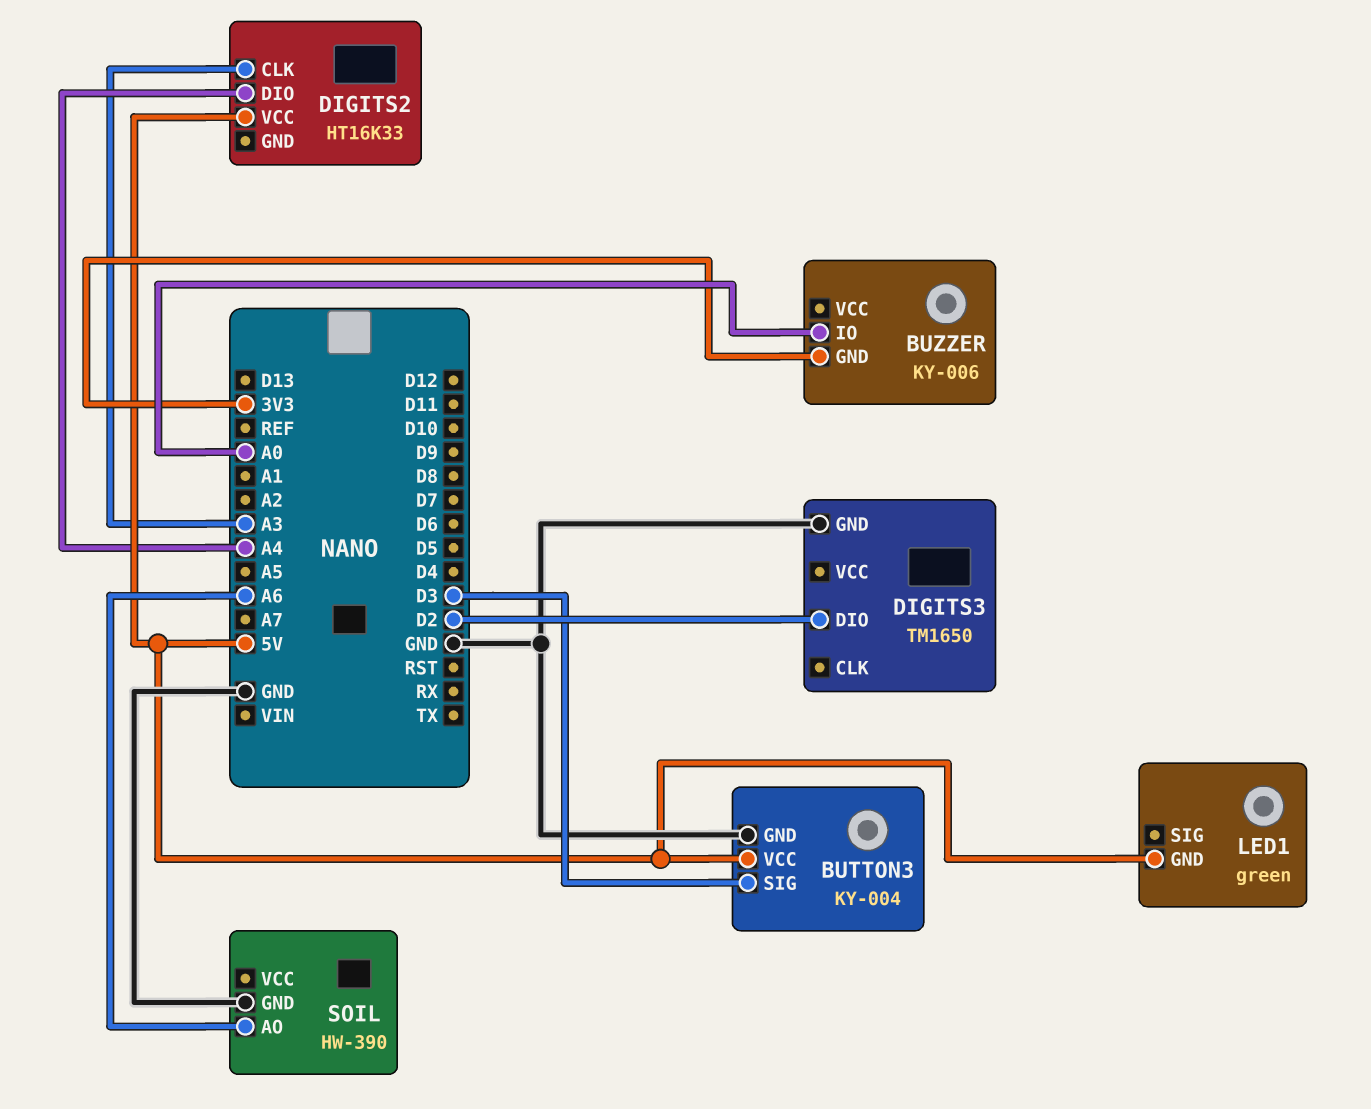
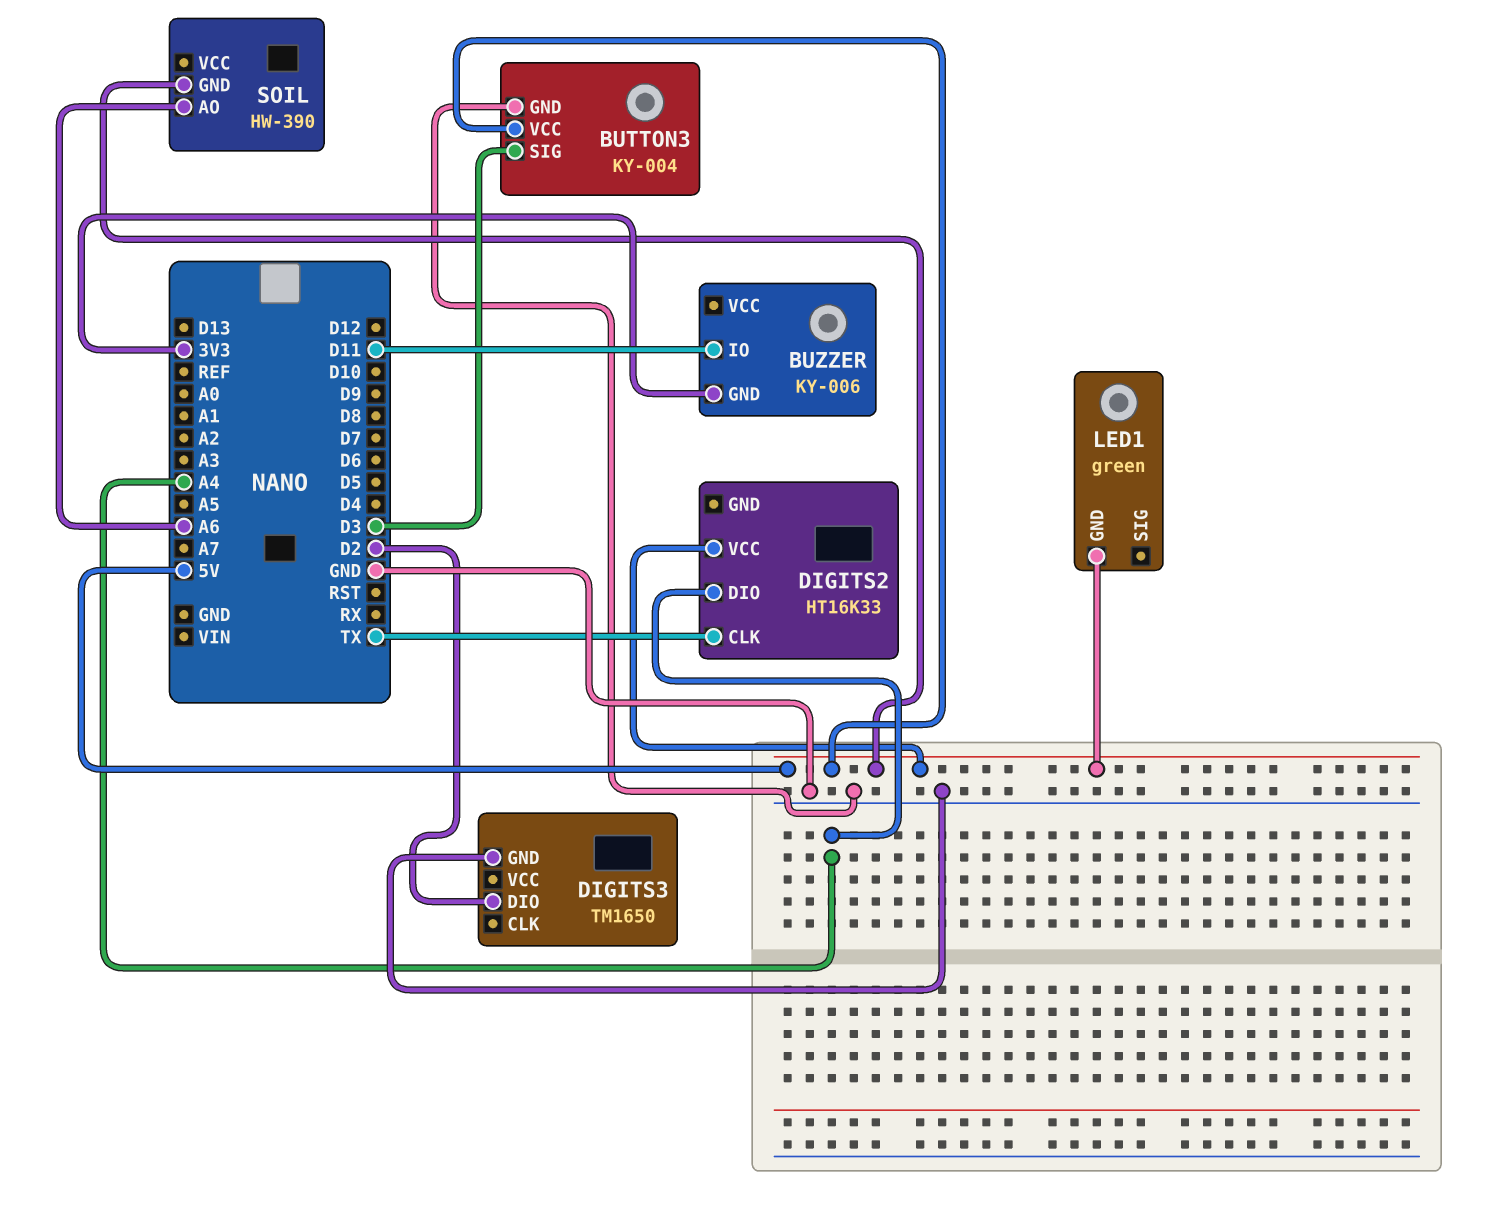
BUZZER pin IO: A0 -> D11
DIGITS2 pin CLK: A3 -> TX
SOIL pin GND: GND -> 5V

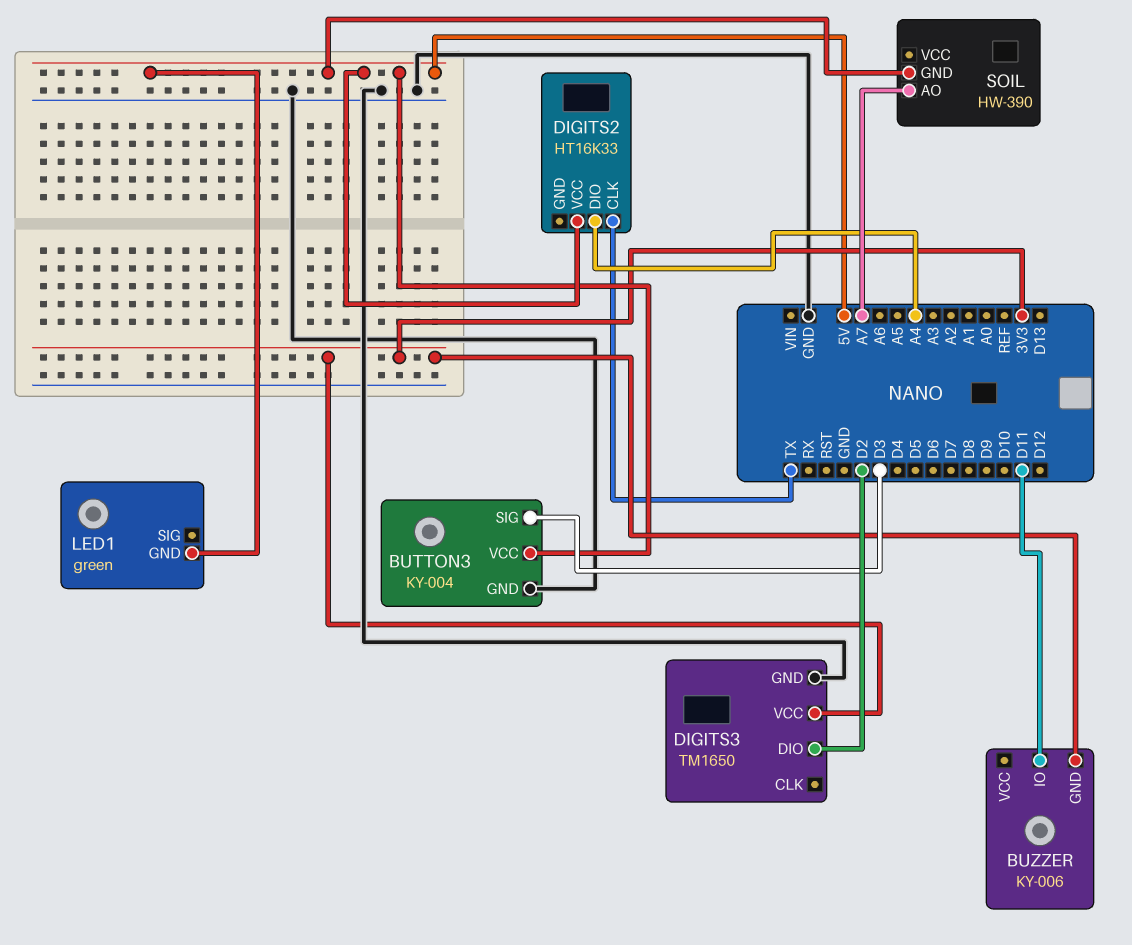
DIGITS3 pin VCC: none -> 3V3
SOIL pin AO: A6 -> A7

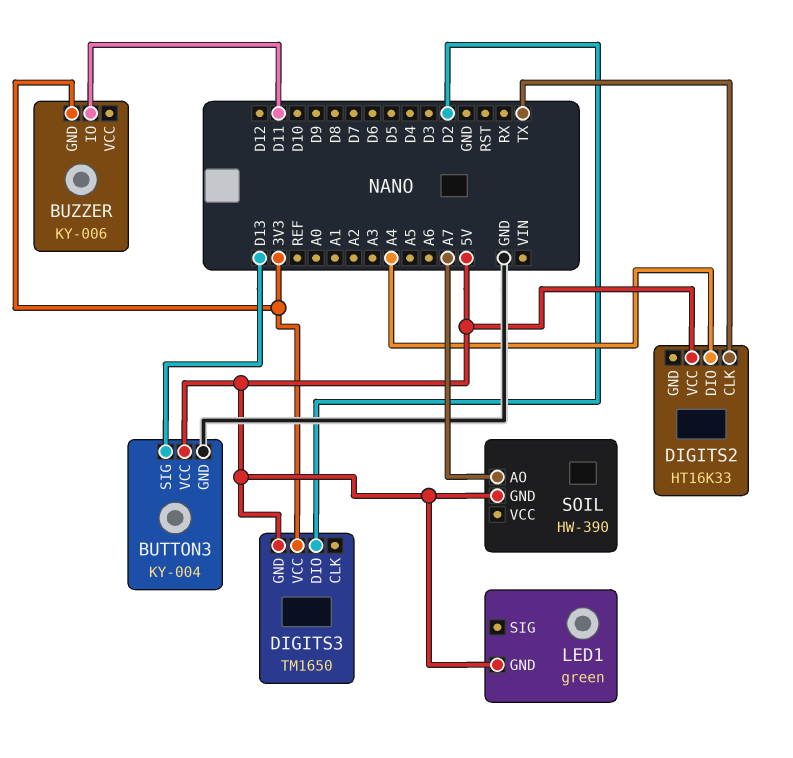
BUTTON3 pin SIG: D3 -> D13
DIGITS3 pin GND: GND -> 5V

